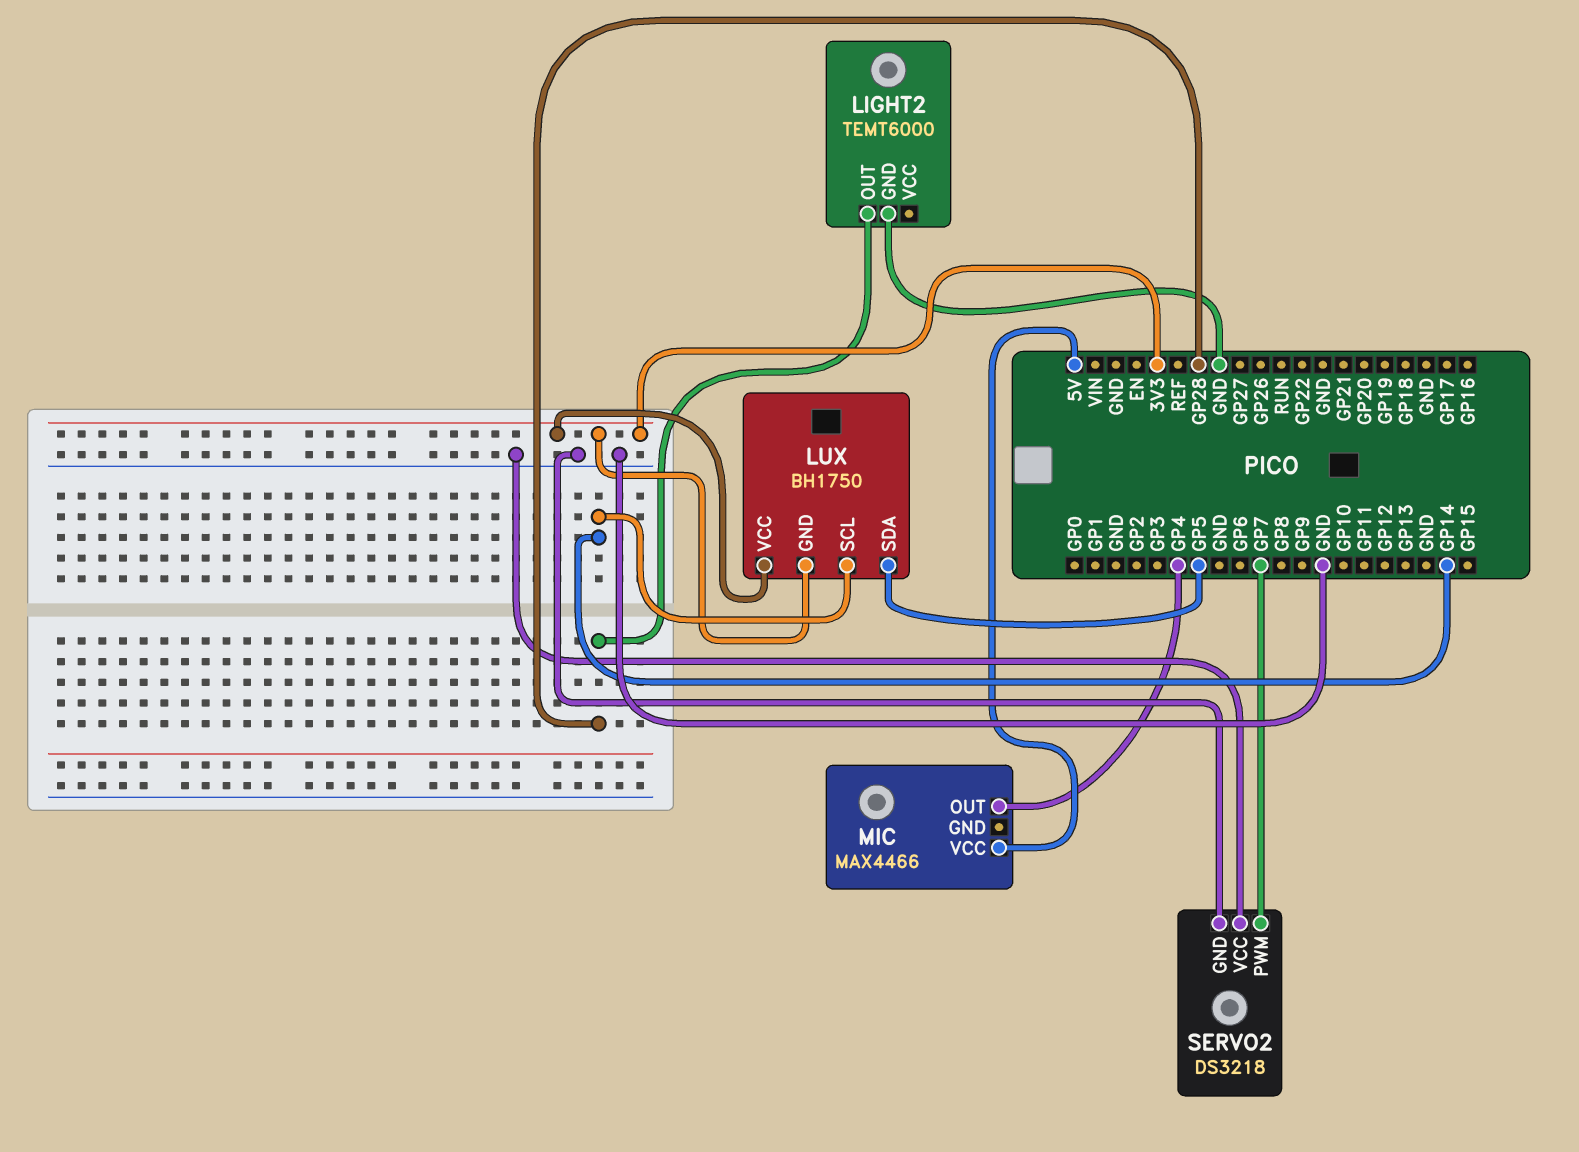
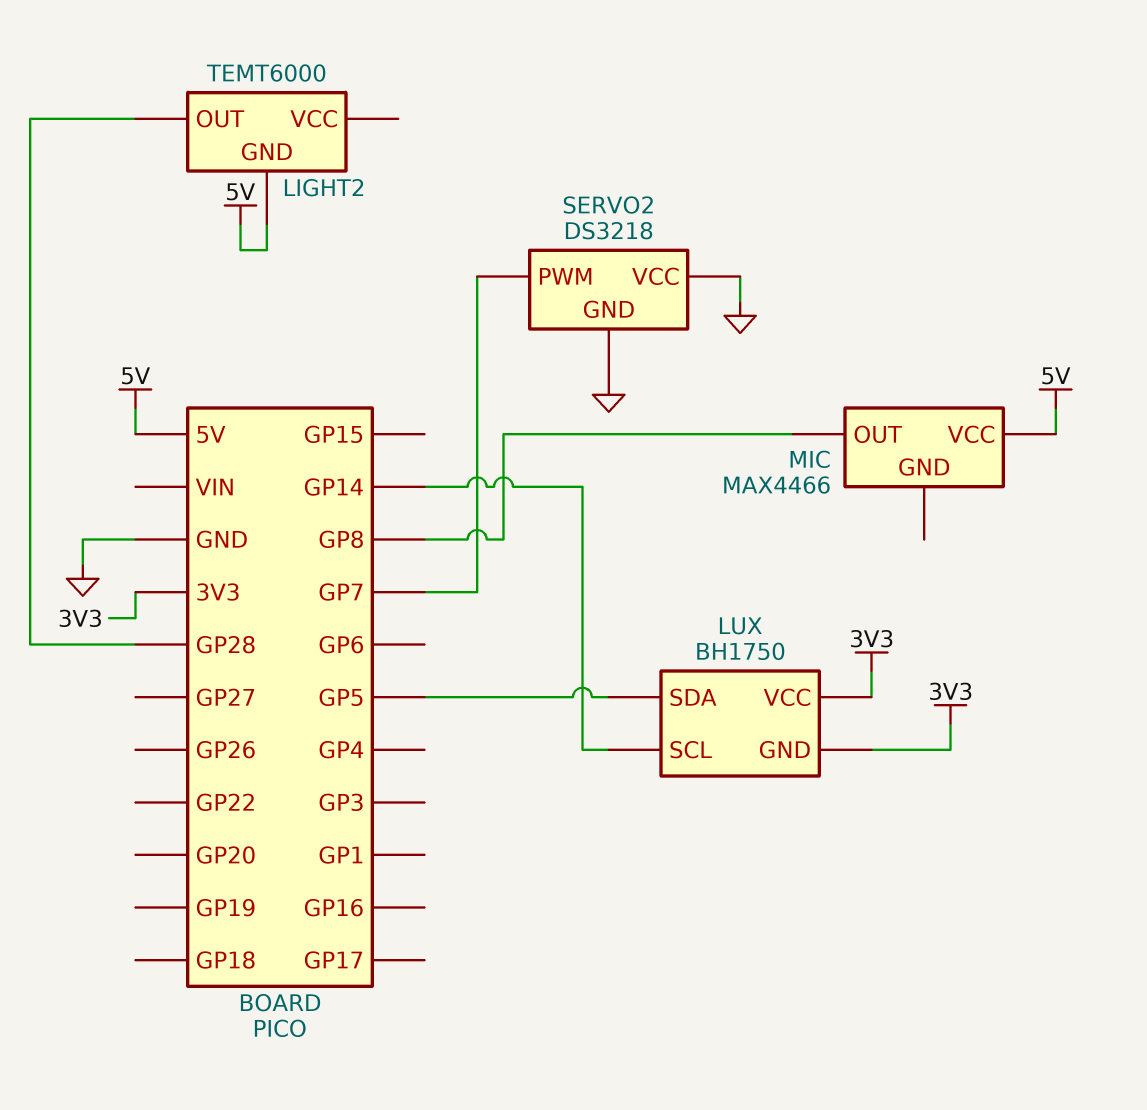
LIGHT2 pin GND: GND -> 5V
MIC pin OUT: GP4 -> GP8

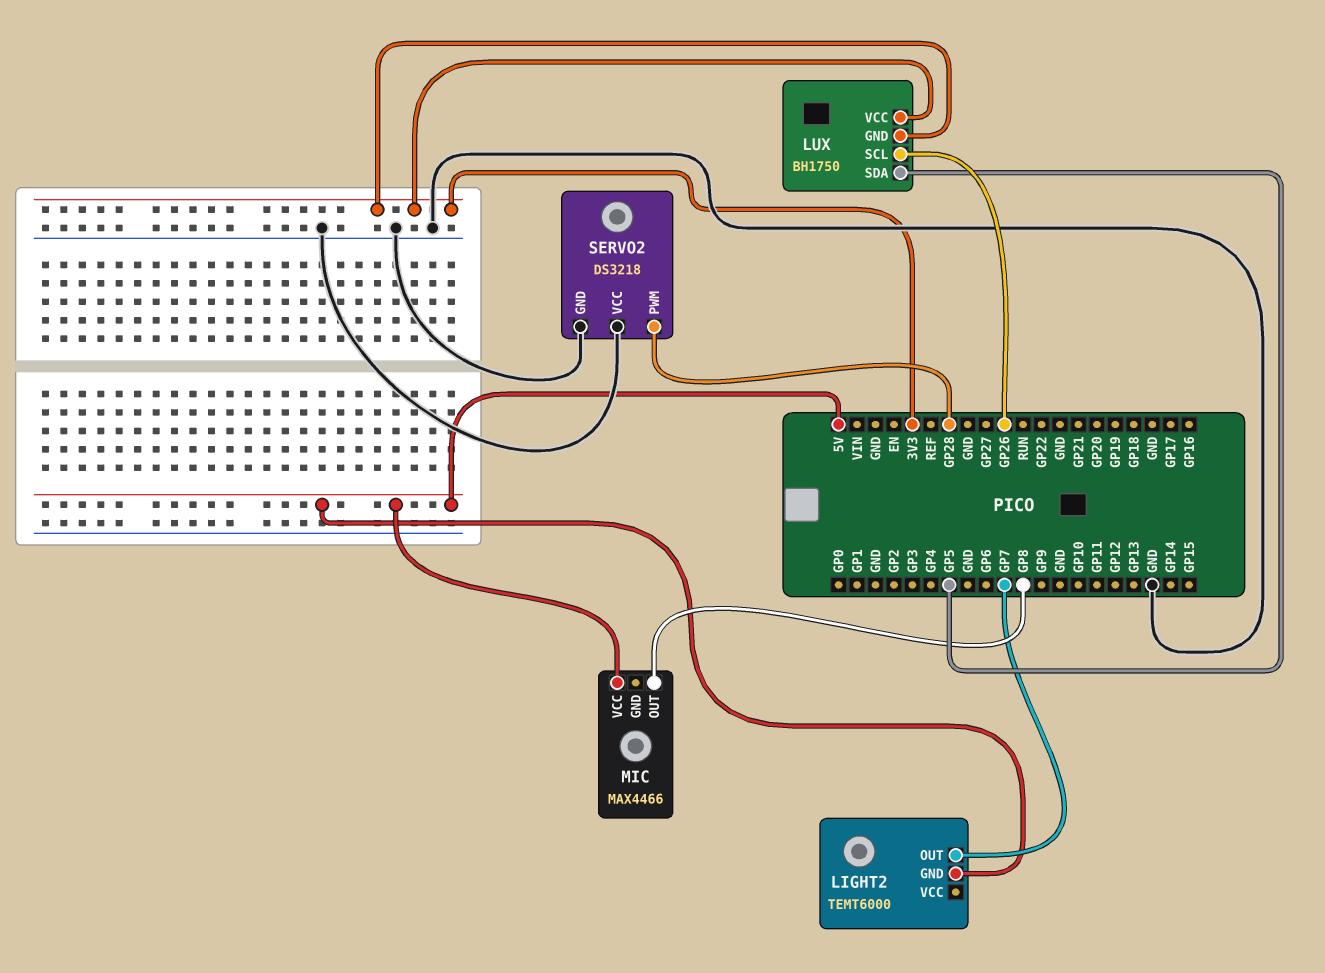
LIGHT2 pin OUT: GP28 -> GP7
LUX pin SCL: GP14 -> GP26
SERVO2 pin PWM: GP7 -> GP28

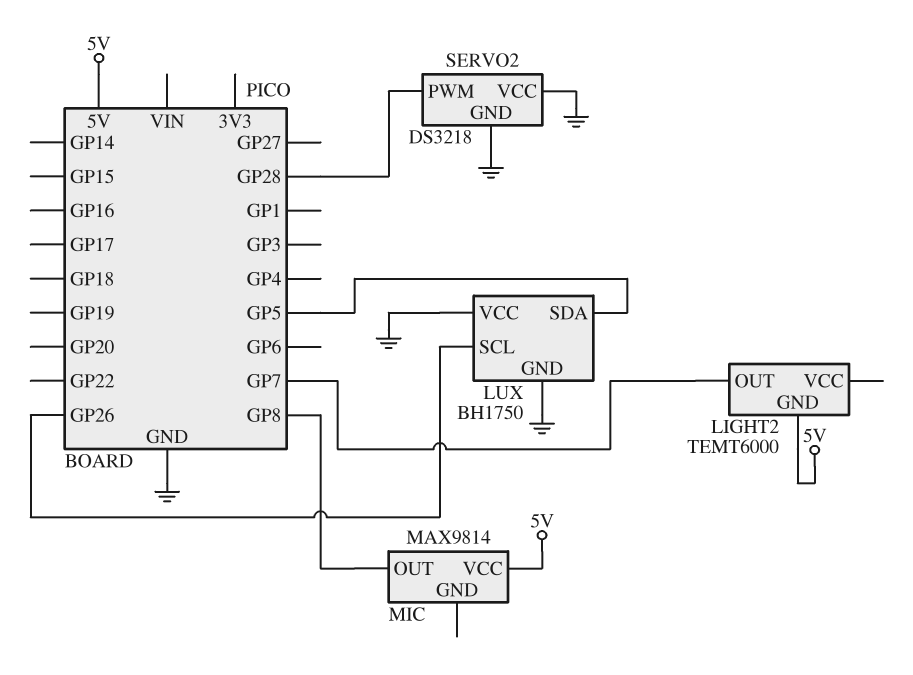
LUX pin GND: 3V3 -> GND
LUX pin VCC: 3V3 -> GND
MIC: MAX4466 -> MAX9814

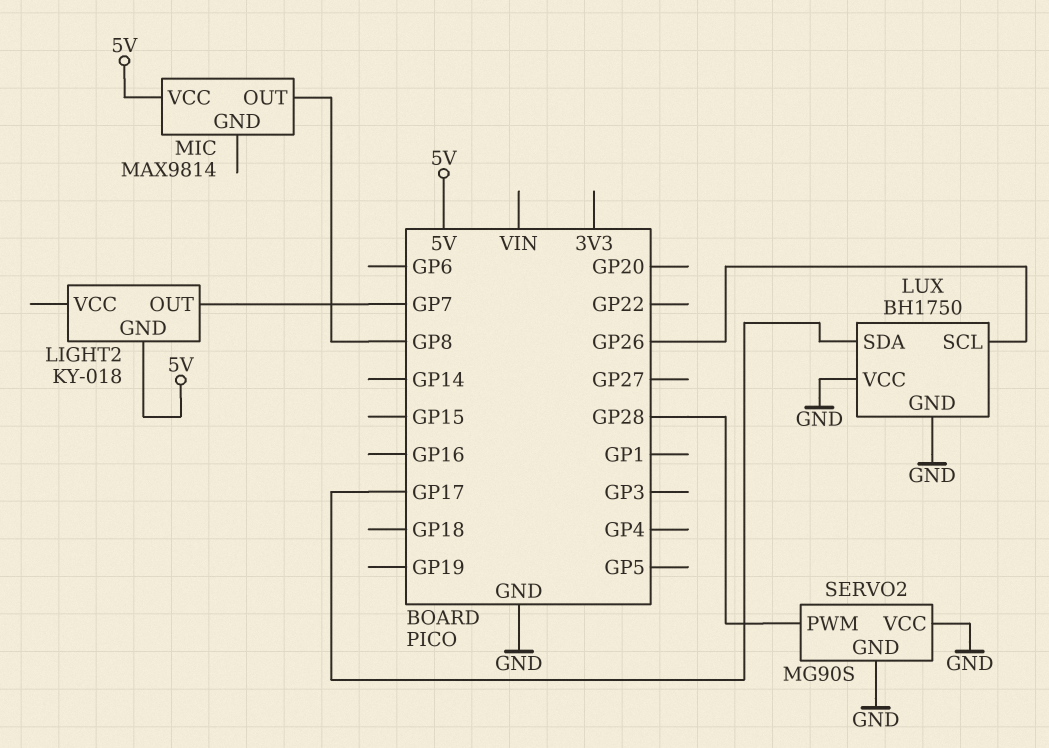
LIGHT2: TEMT6000 -> KY-018
LUX pin SDA: GP5 -> GP17
SERVO2: DS3218 -> MG90S

